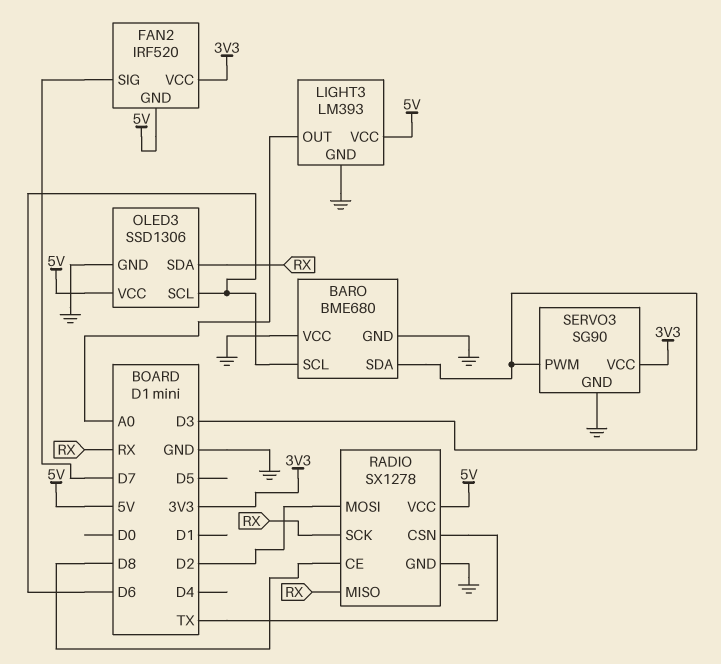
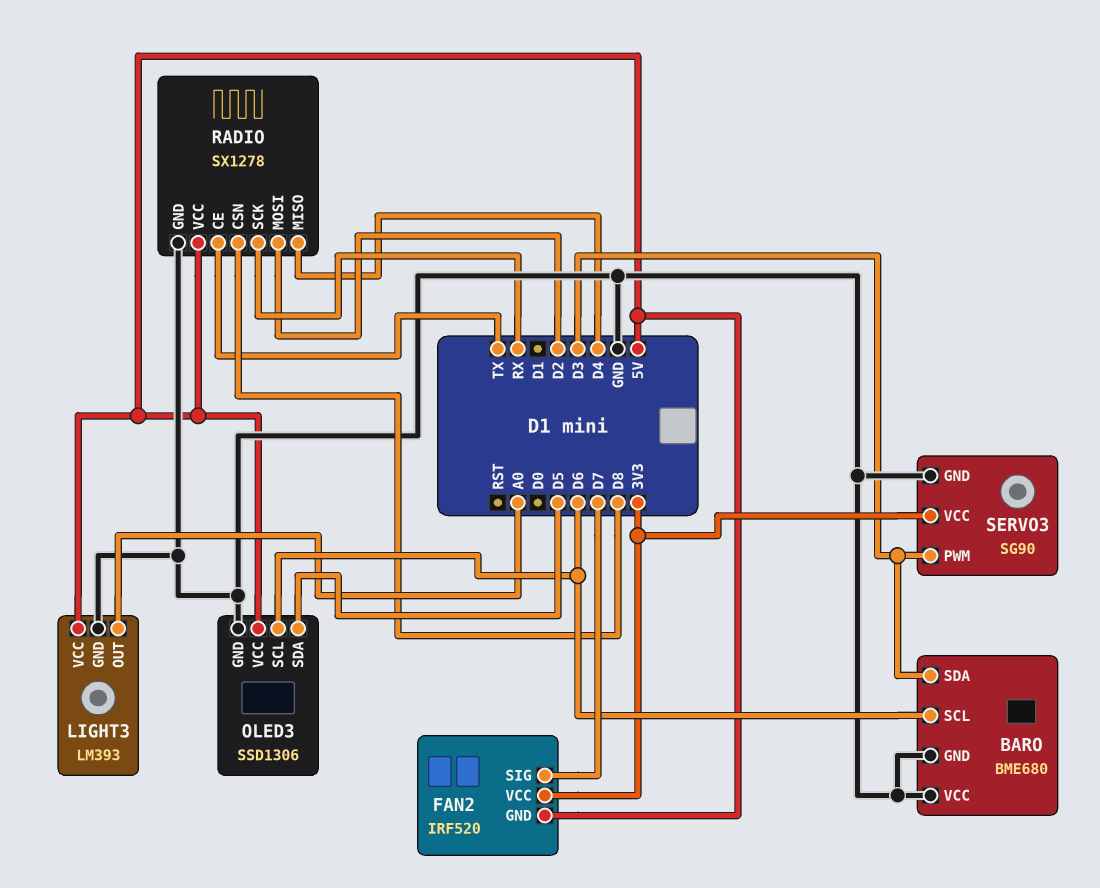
OLED3 pin SDA: RX -> D5
RADIO pin CE: D8 -> TX
RADIO pin CSN: TX -> D8
RADIO pin MISO: RX -> D4

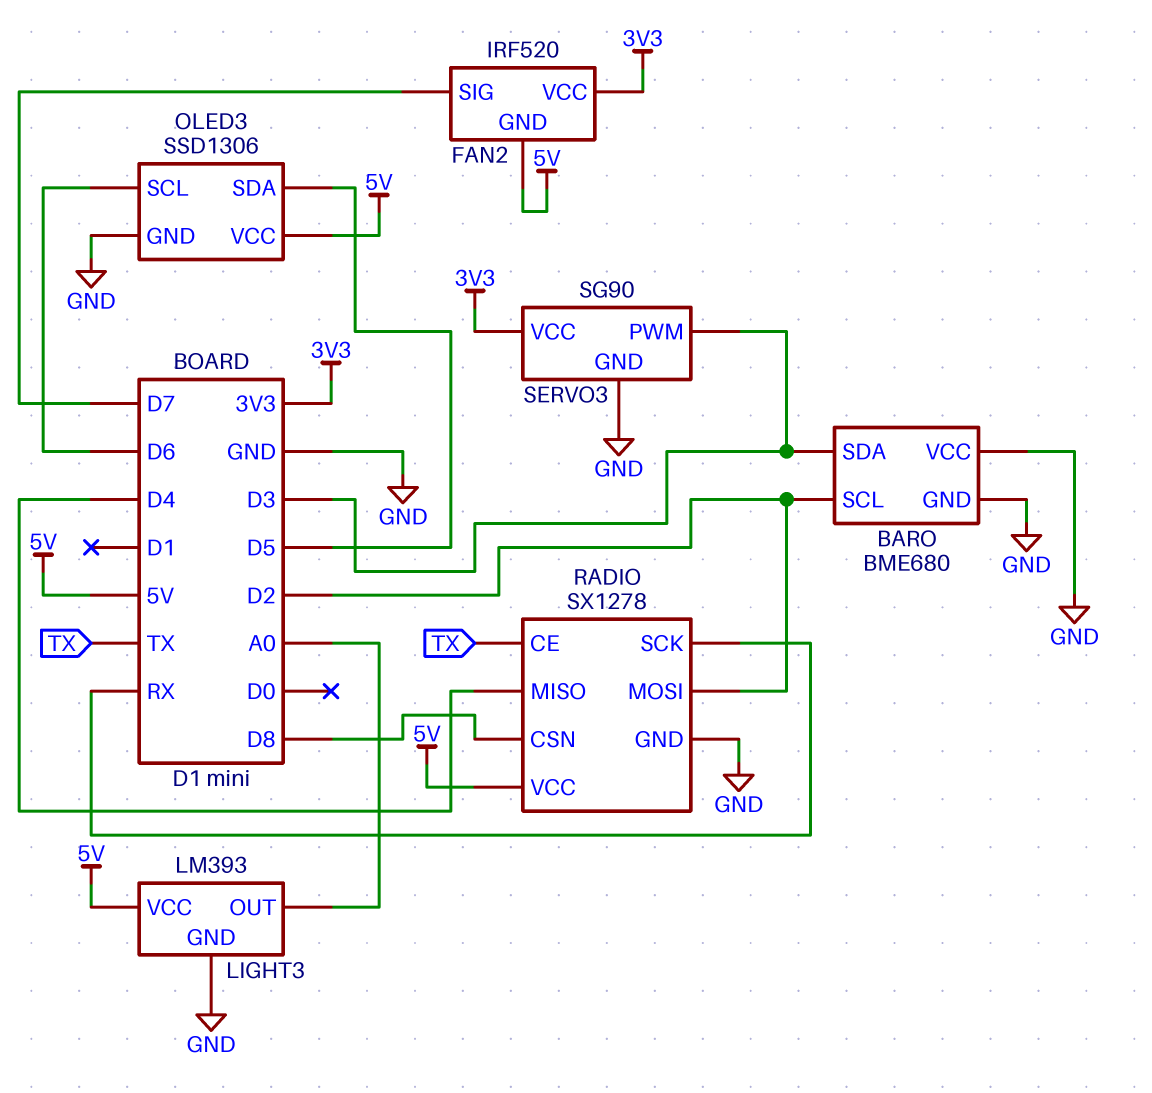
BARO pin SCL: D6 -> D2

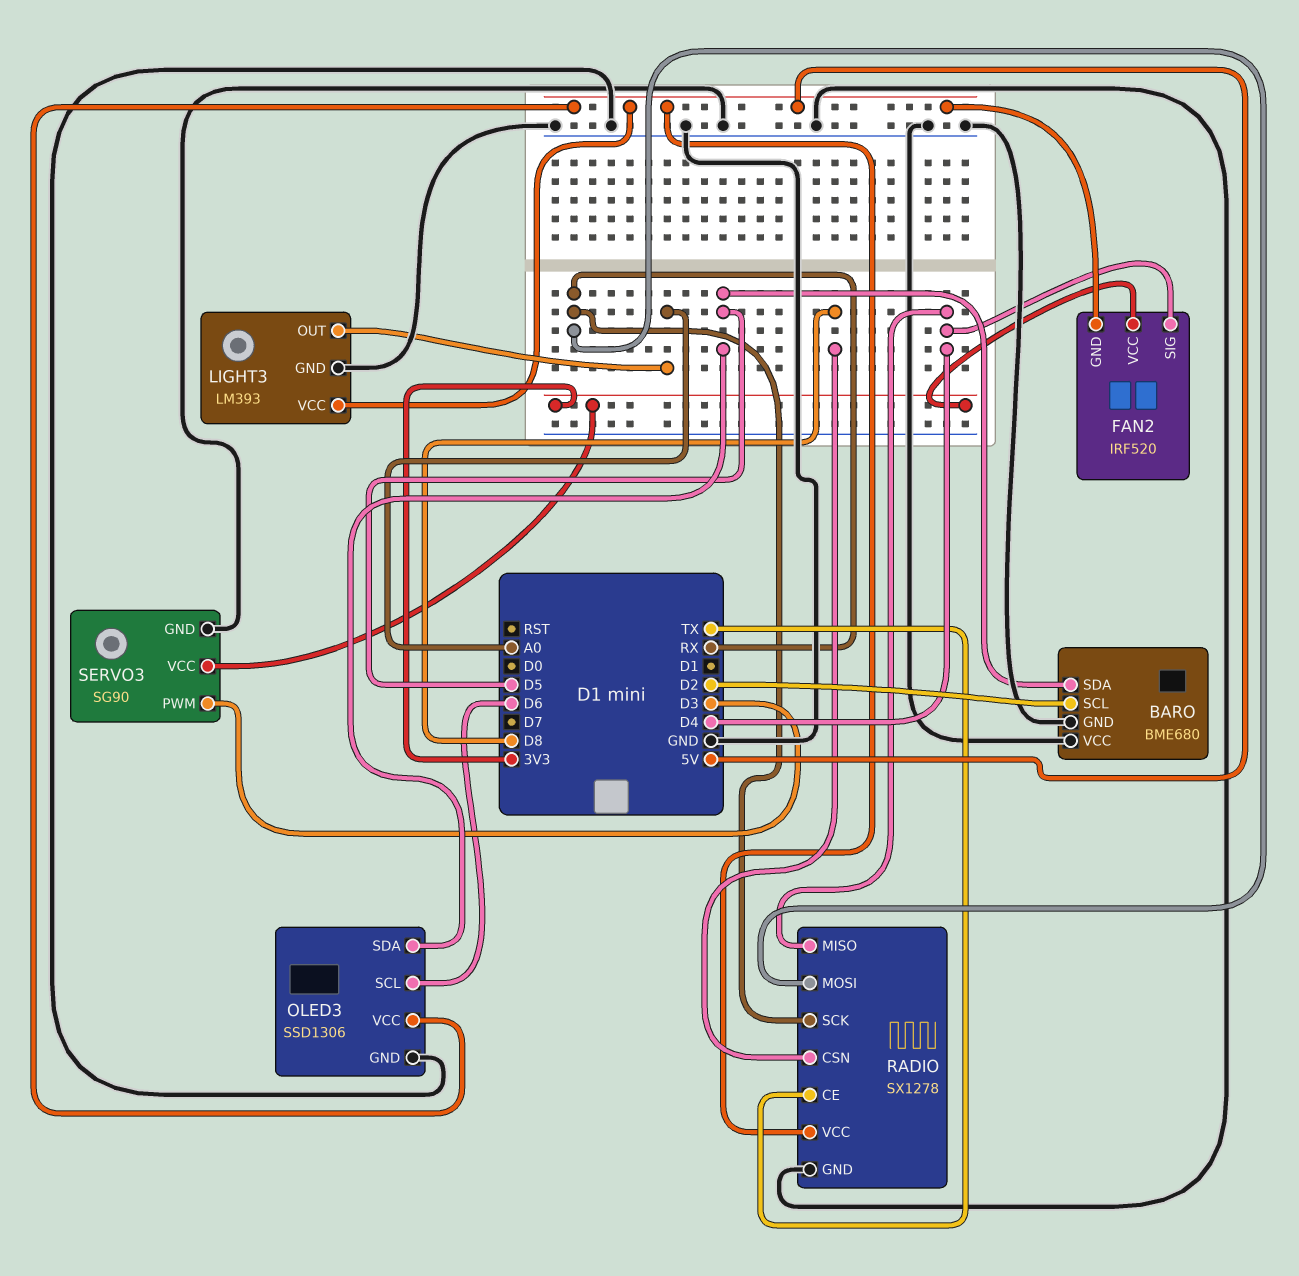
BARO pin SDA: D3 -> D5
FAN2 pin SIG: D7 -> D4
RADIO pin MOSI: D2 -> RX

